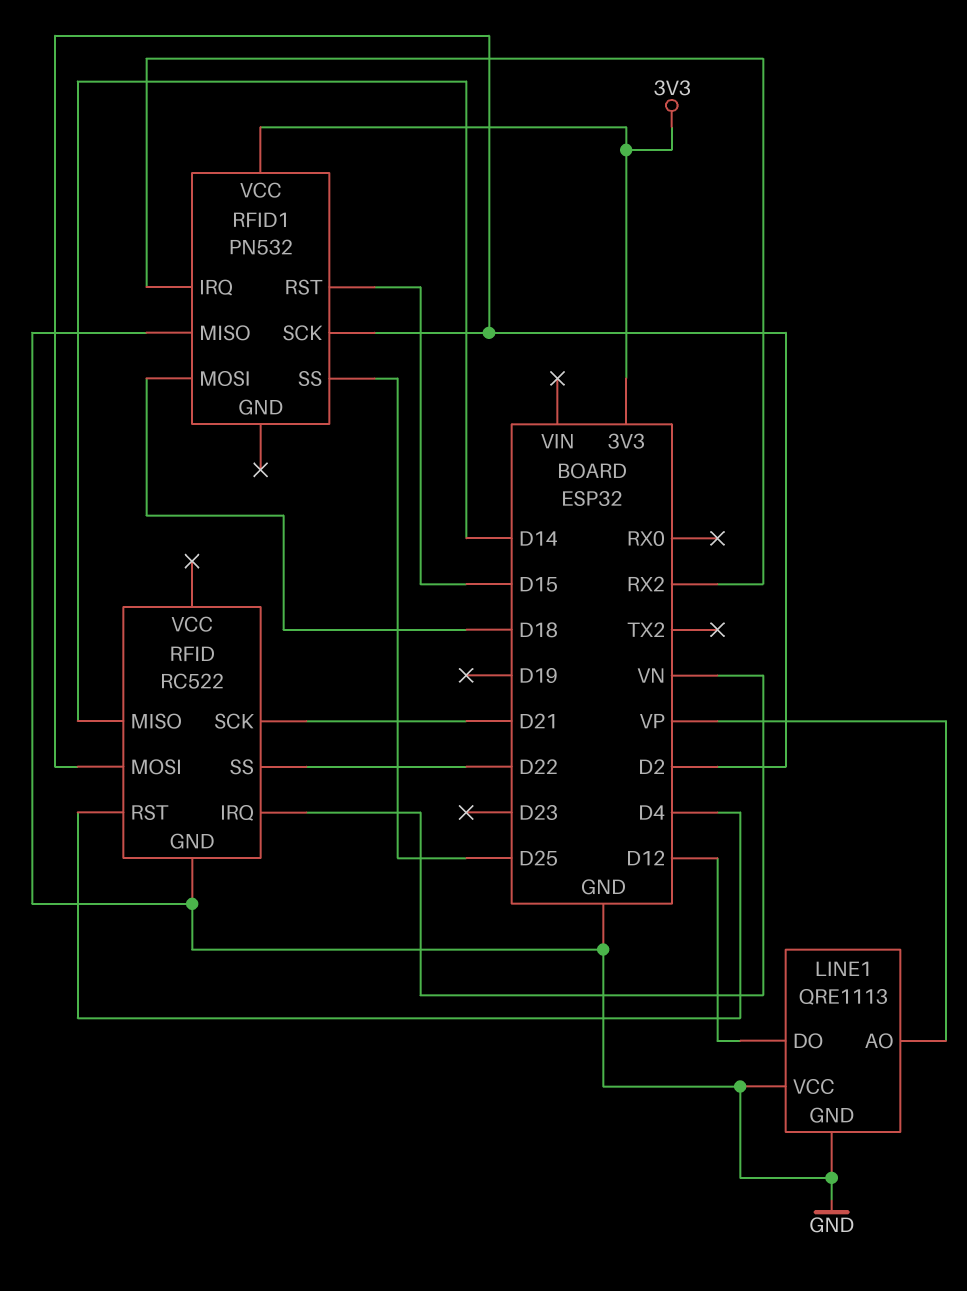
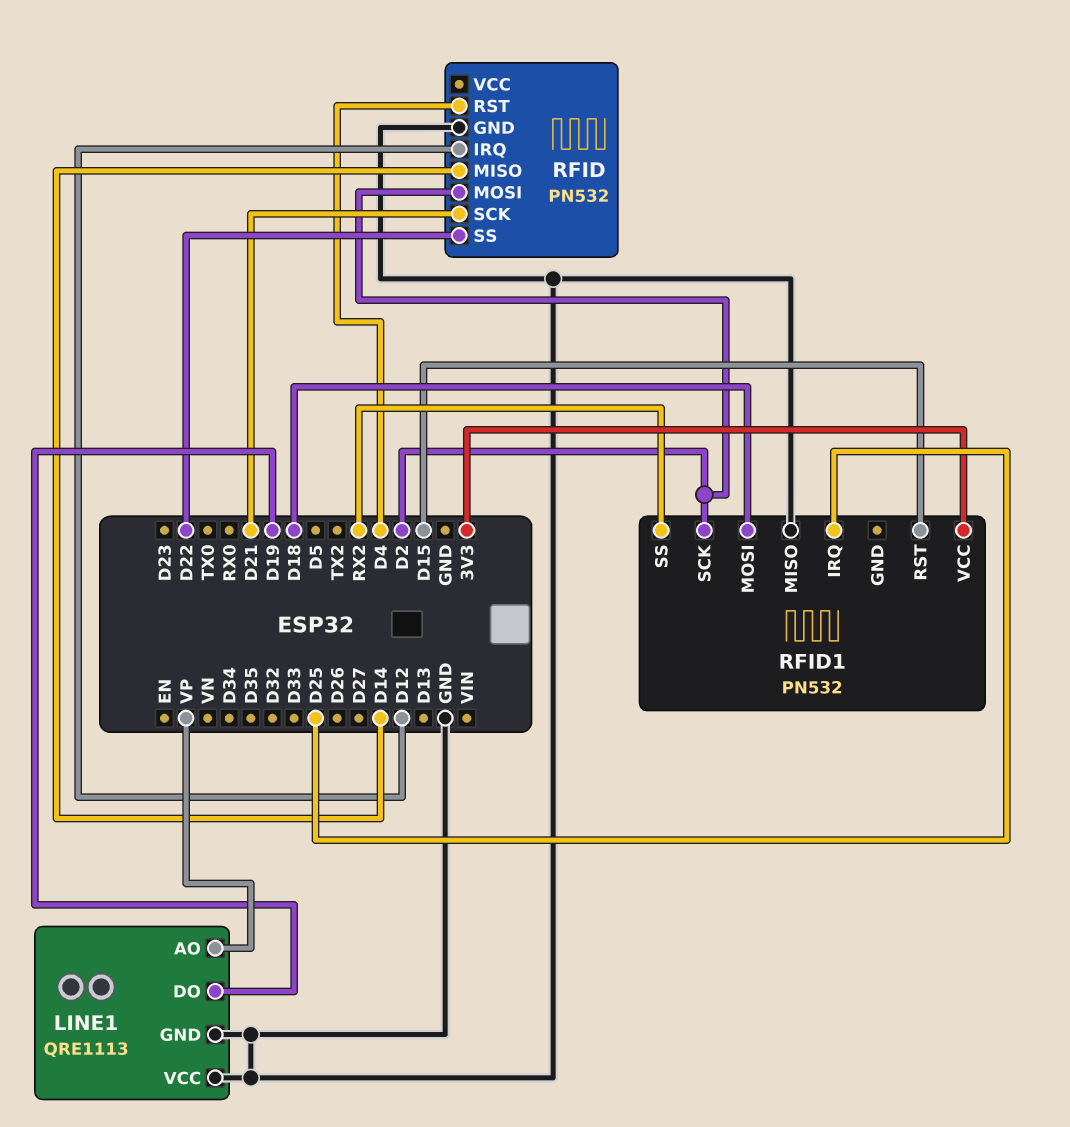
LINE1 pin DO: D12 -> D19
RFID: RC522 -> PN532
RFID pin IRQ: VN -> D12
RFID1 pin IRQ: RX2 -> D25
RFID1 pin SS: D25 -> RX2

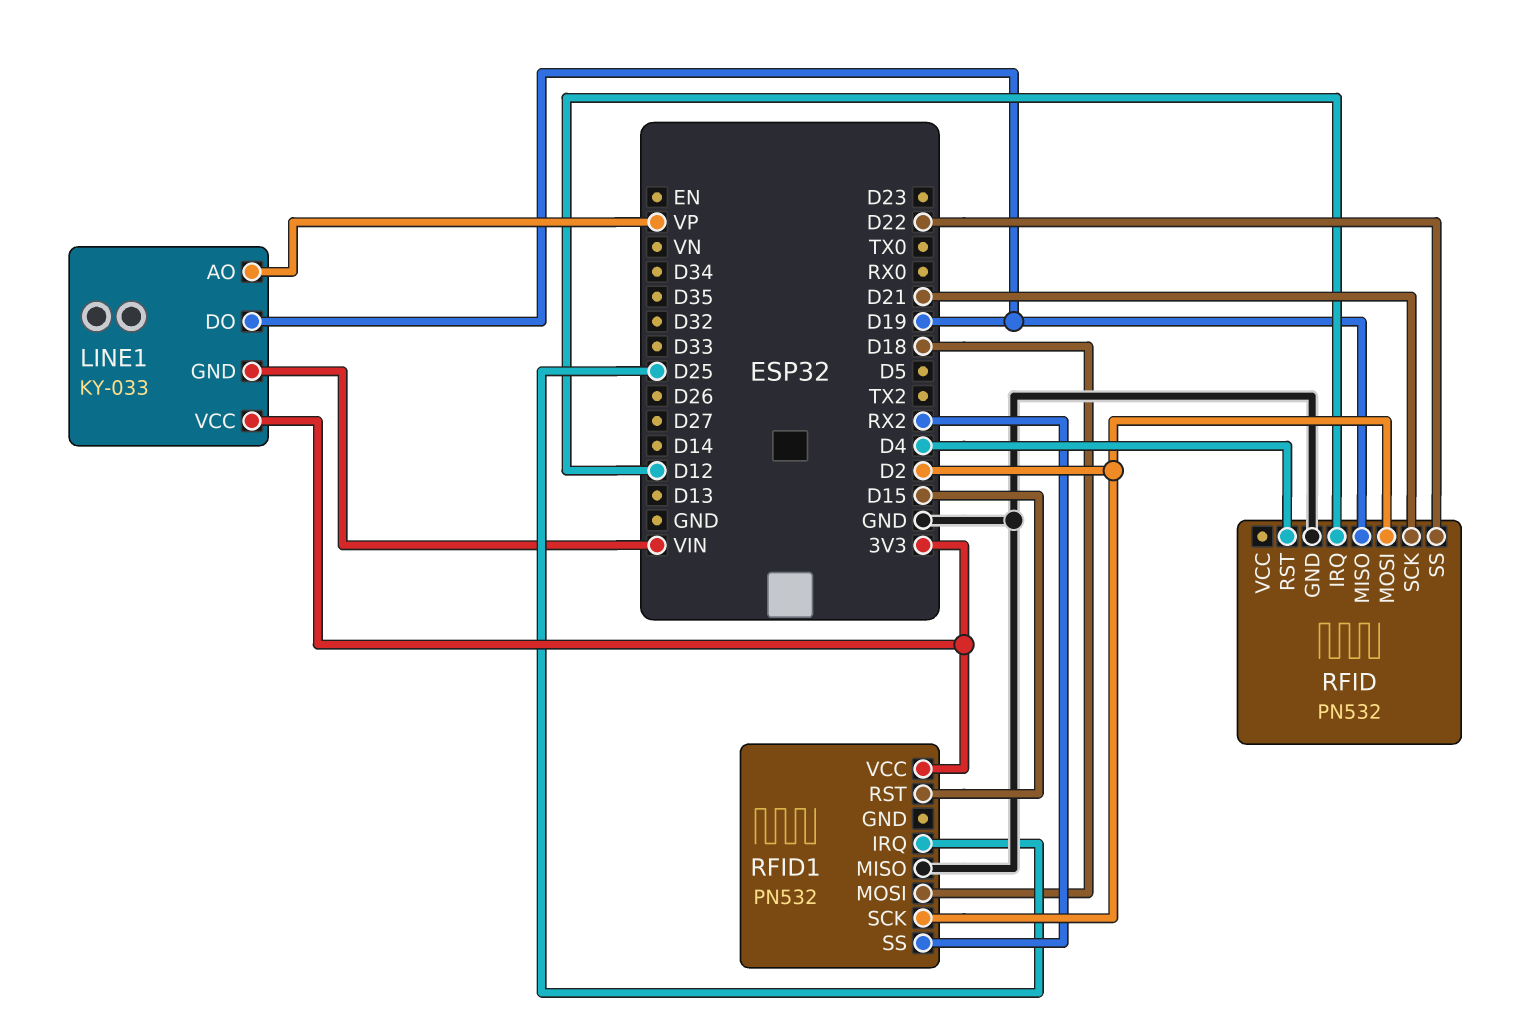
LINE1: QRE1113 -> KY-033
LINE1 pin GND: GND -> VIN
LINE1 pin VCC: GND -> 3V3
RFID pin MISO: D14 -> D19

